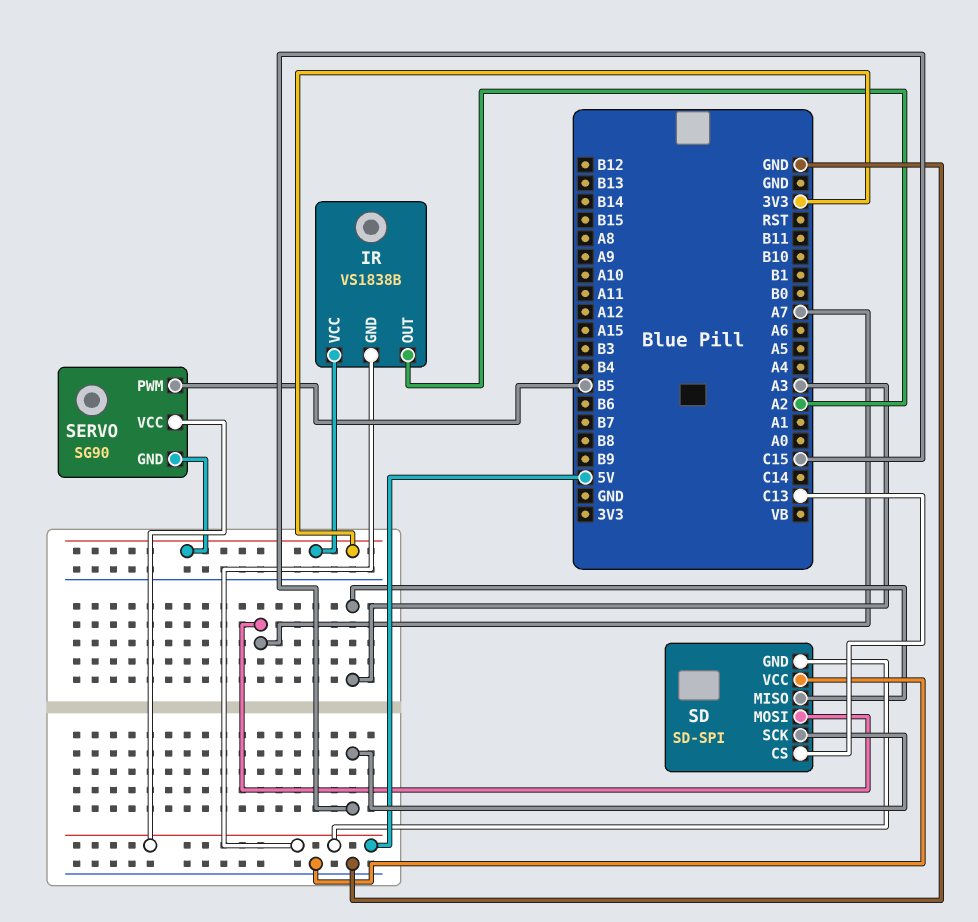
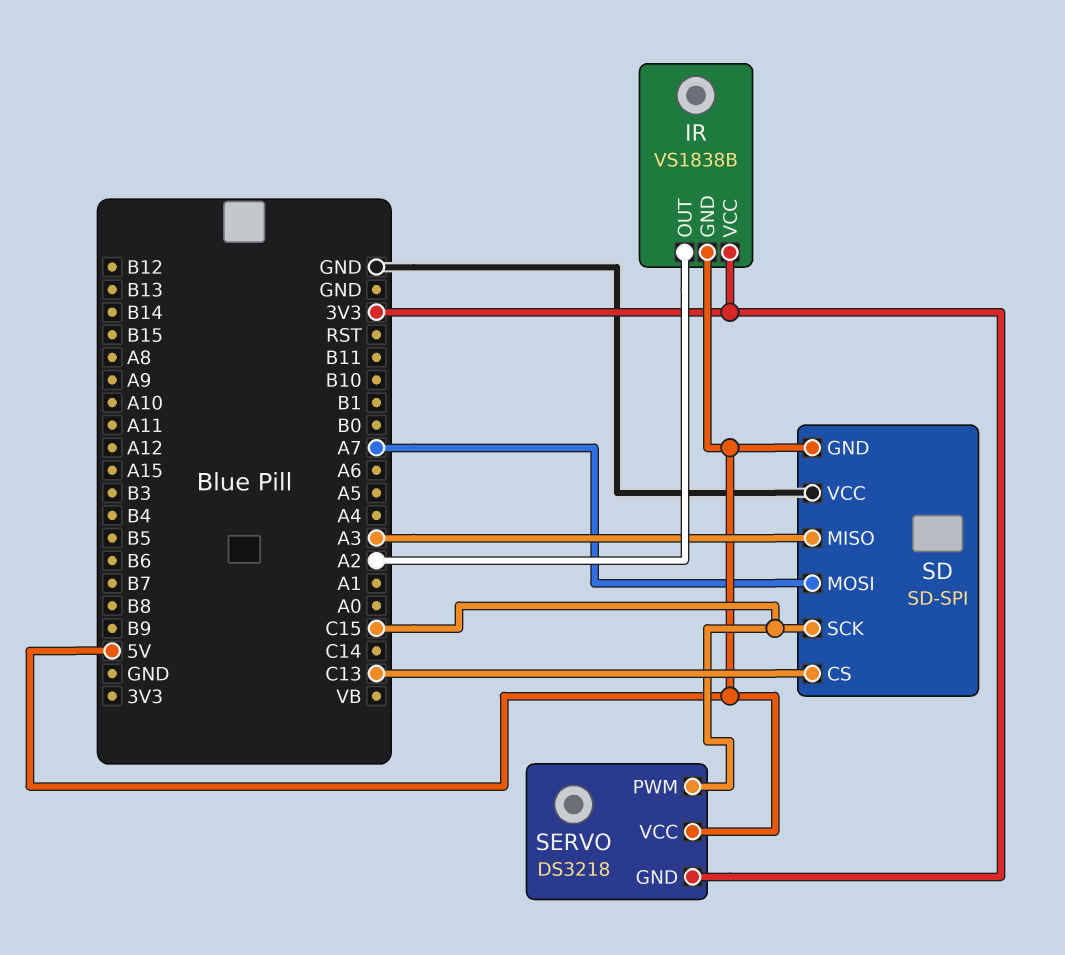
SERVO: SG90 -> DS3218
SERVO pin PWM: B5 -> C15

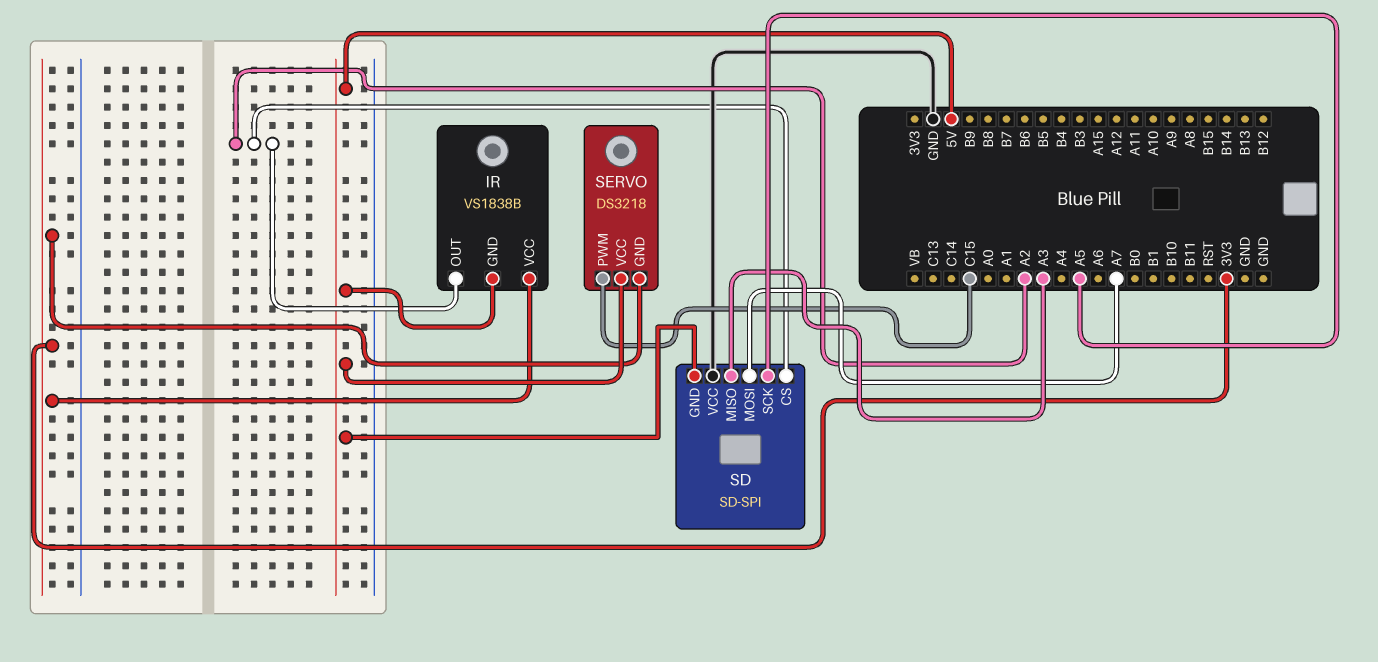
SD pin CS: C13 -> A2
SD pin SCK: C15 -> A5

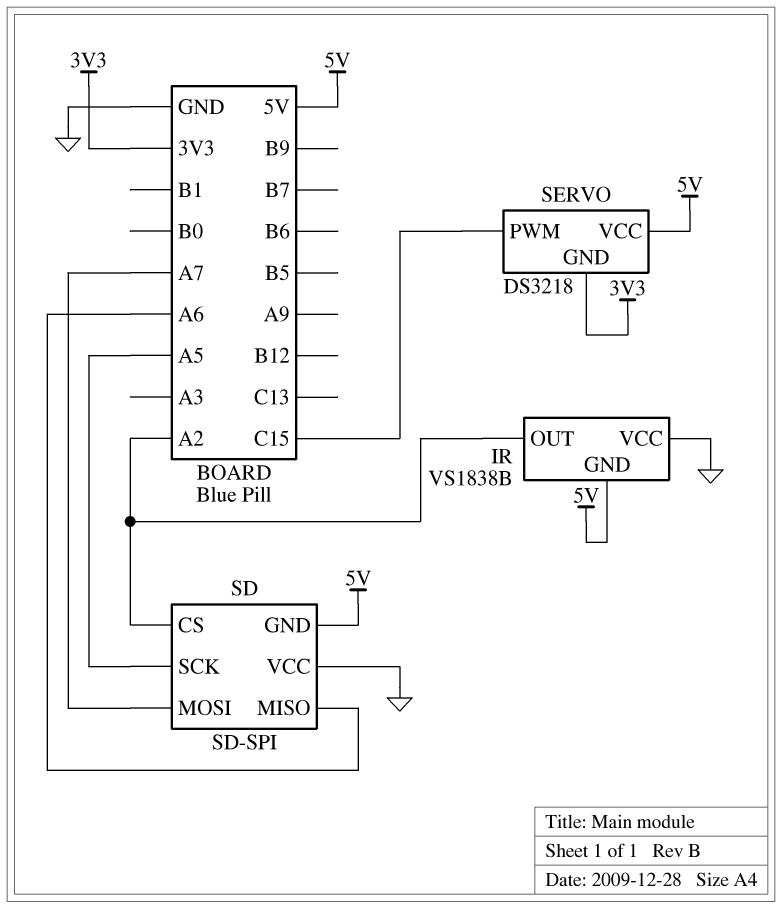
IR pin VCC: 3V3 -> GND
SD pin MISO: A3 -> A6

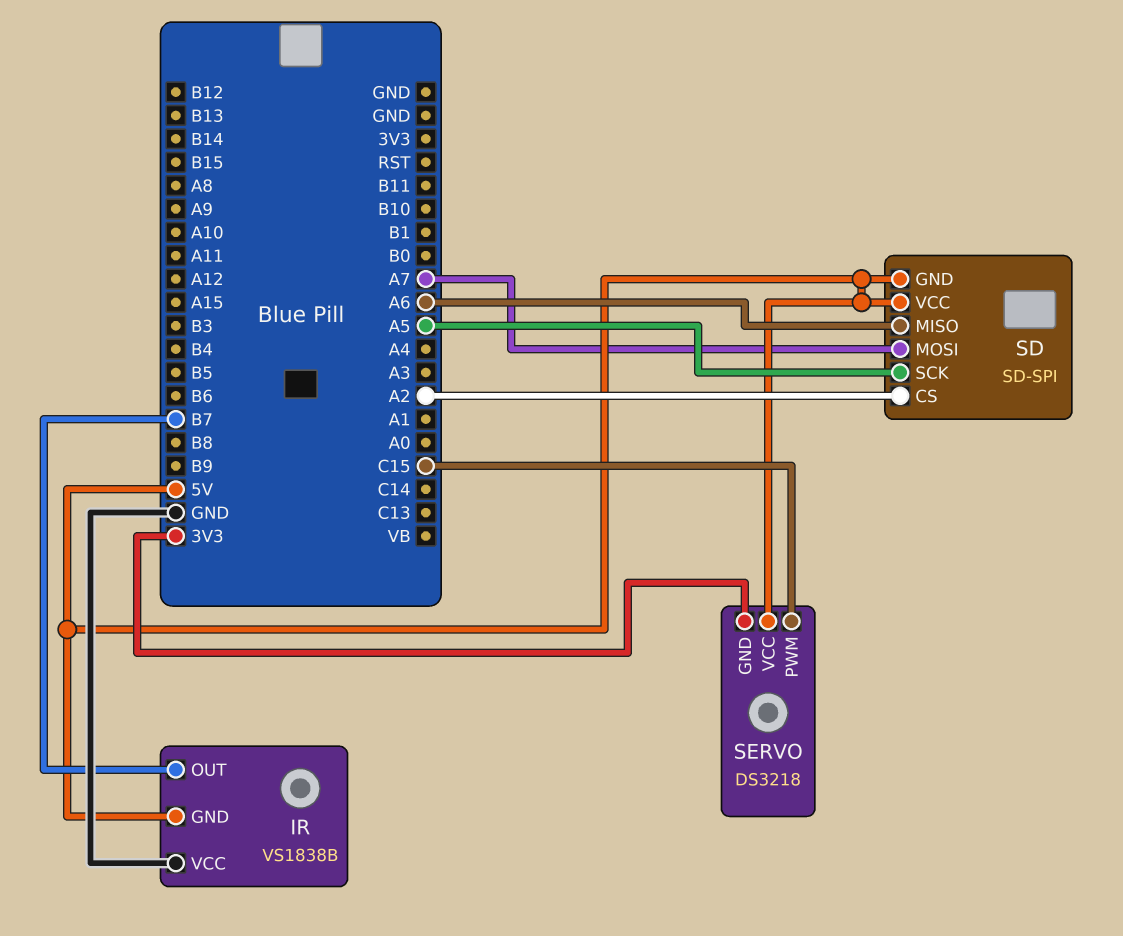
IR pin OUT: A2 -> B7
SD pin VCC: GND -> 5V

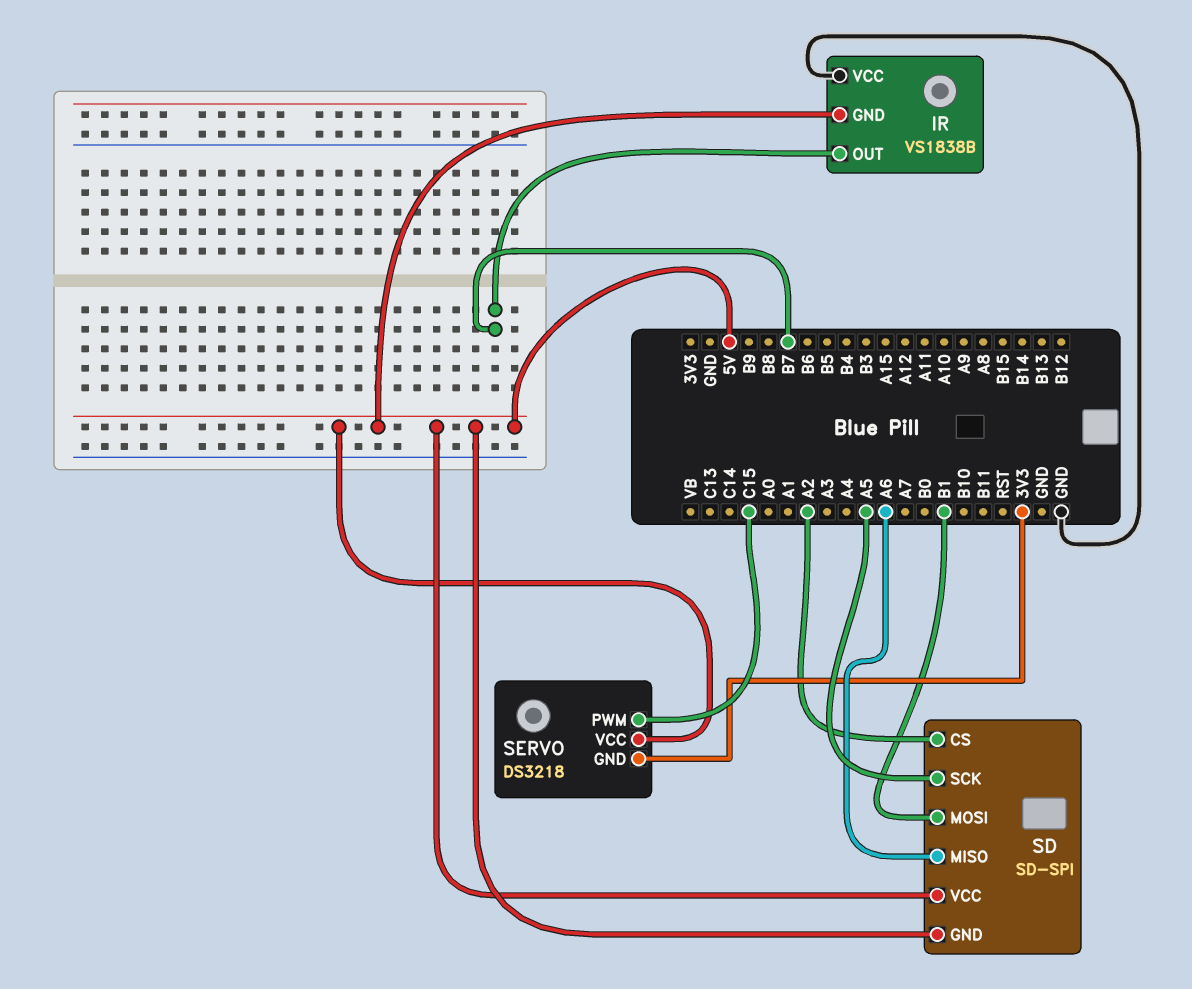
SD pin MOSI: A7 -> B1

